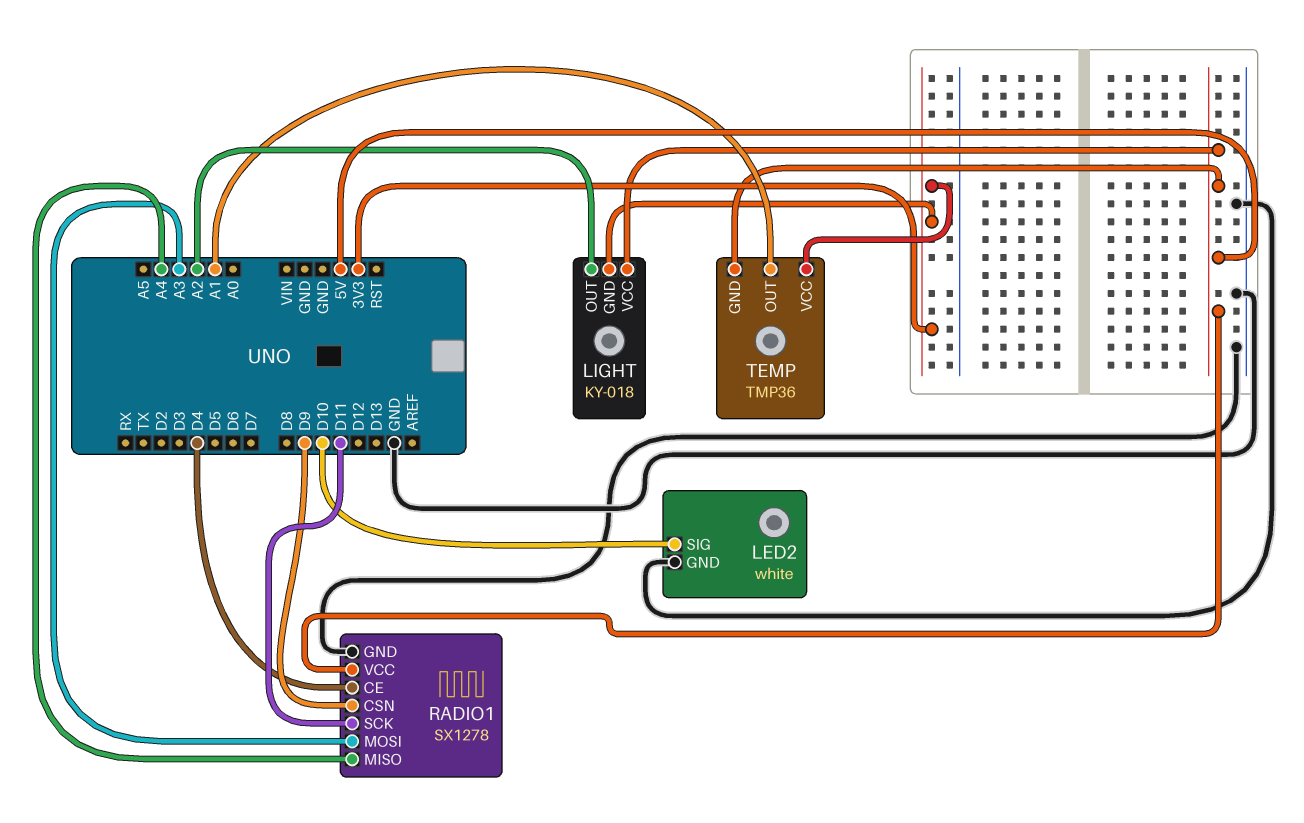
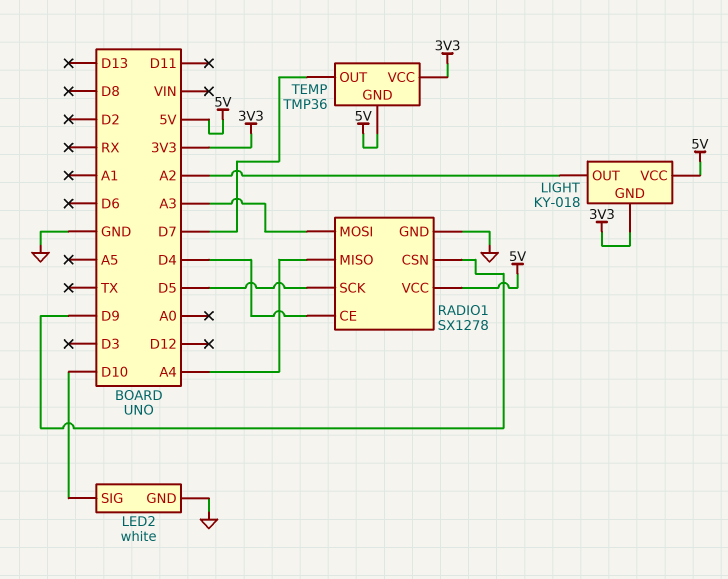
RADIO1 pin SCK: D11 -> D5
TEMP pin OUT: A1 -> D7

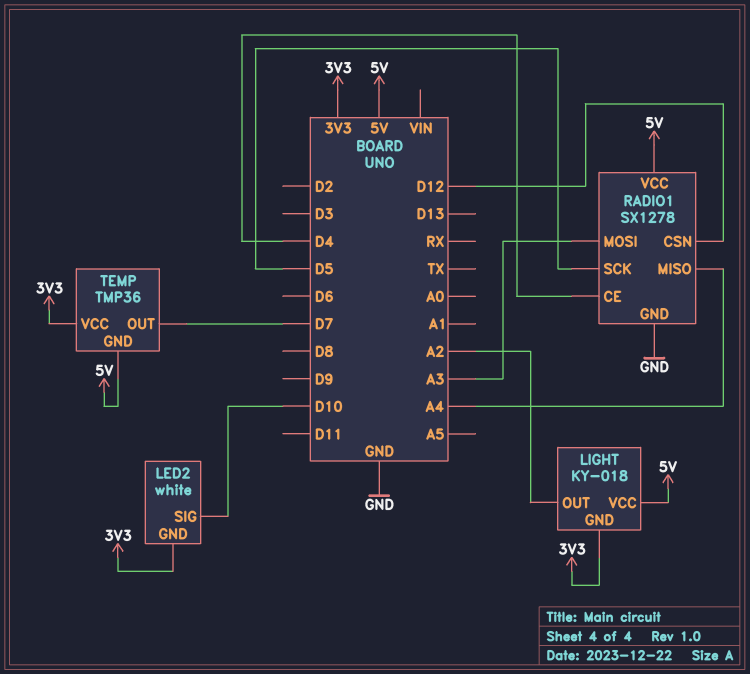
LED2 pin GND: GND -> 3V3
RADIO1 pin CSN: D9 -> D12

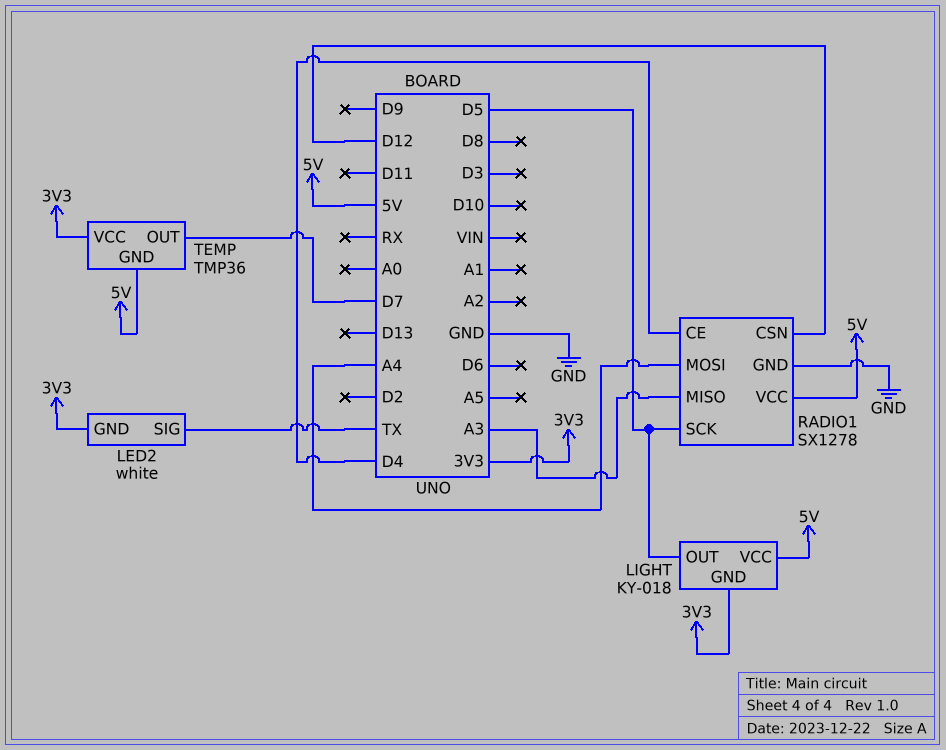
LED2 pin SIG: D10 -> TX
LIGHT pin OUT: A2 -> D5
RADIO1 pin MISO: A4 -> A3
RADIO1 pin MOSI: A3 -> A4

